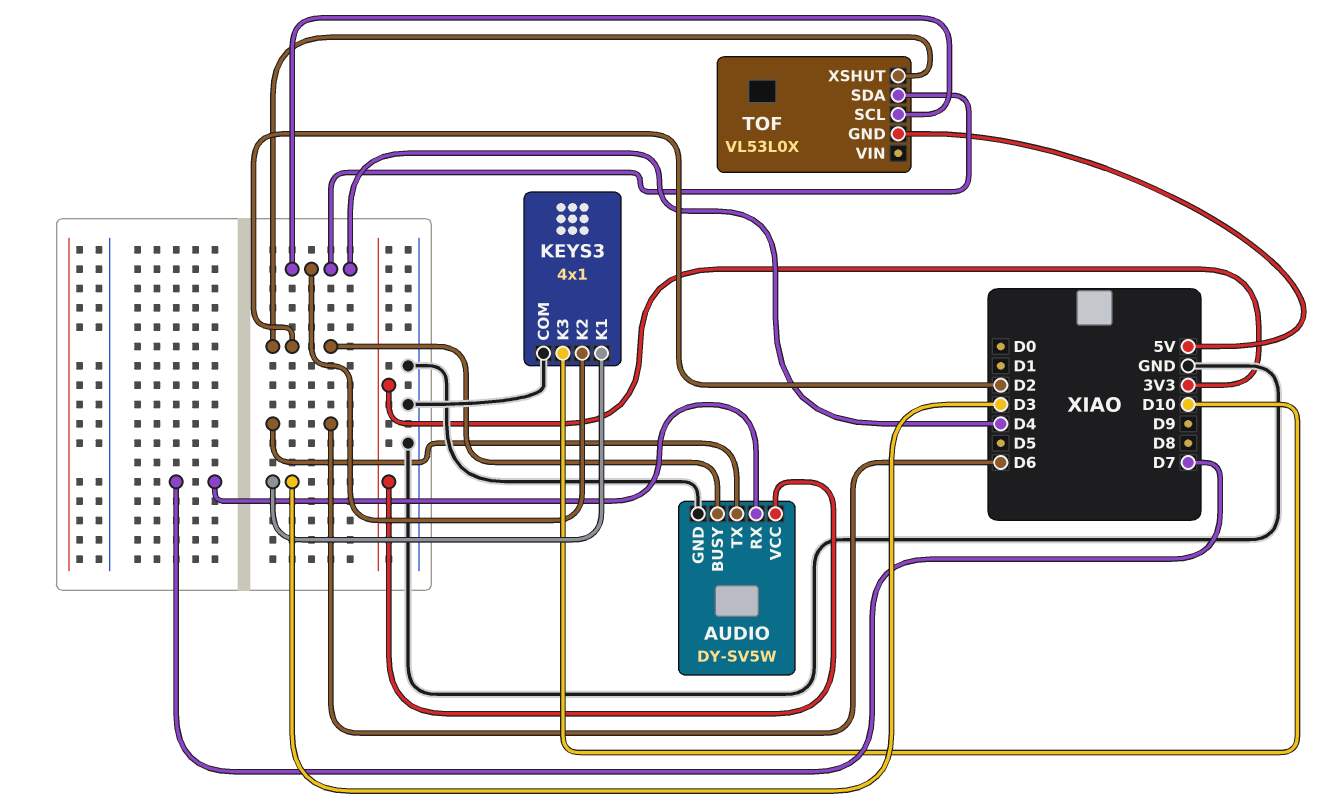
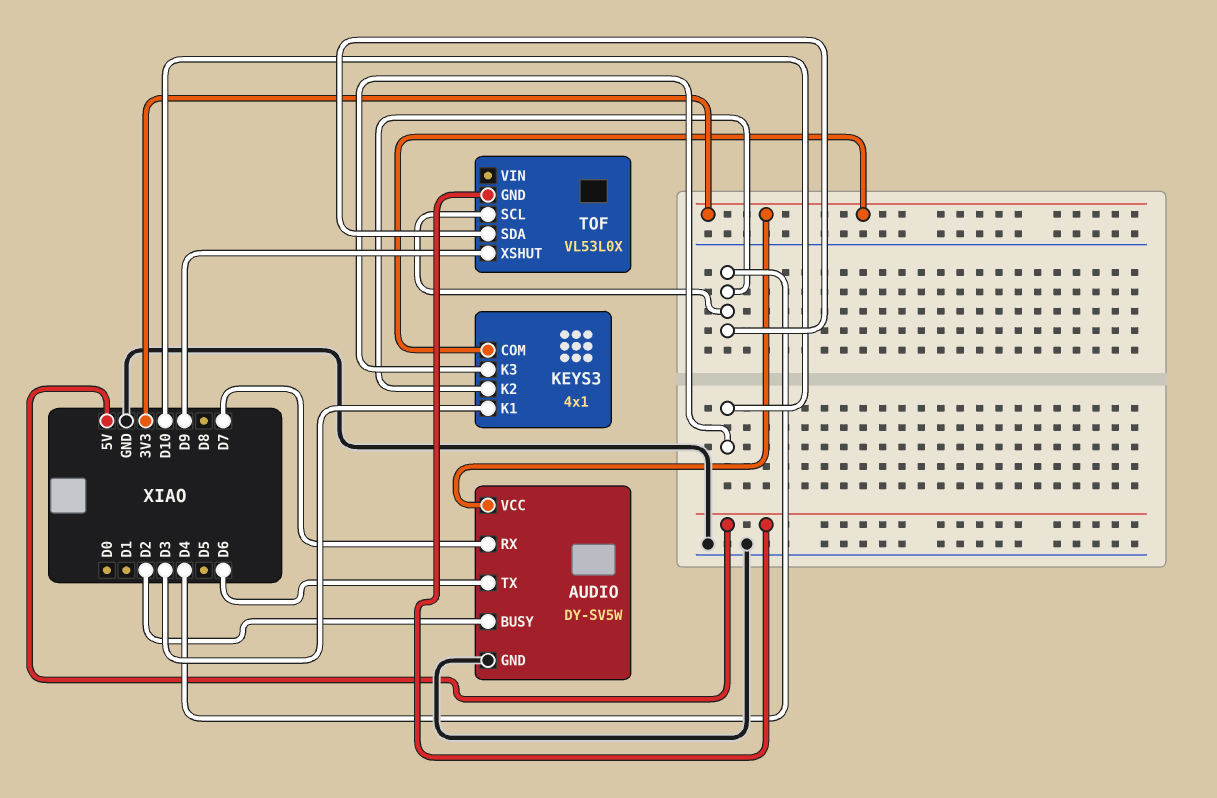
KEYS3 pin COM: GND -> 3V3
TOF pin XSHUT: D2 -> D9

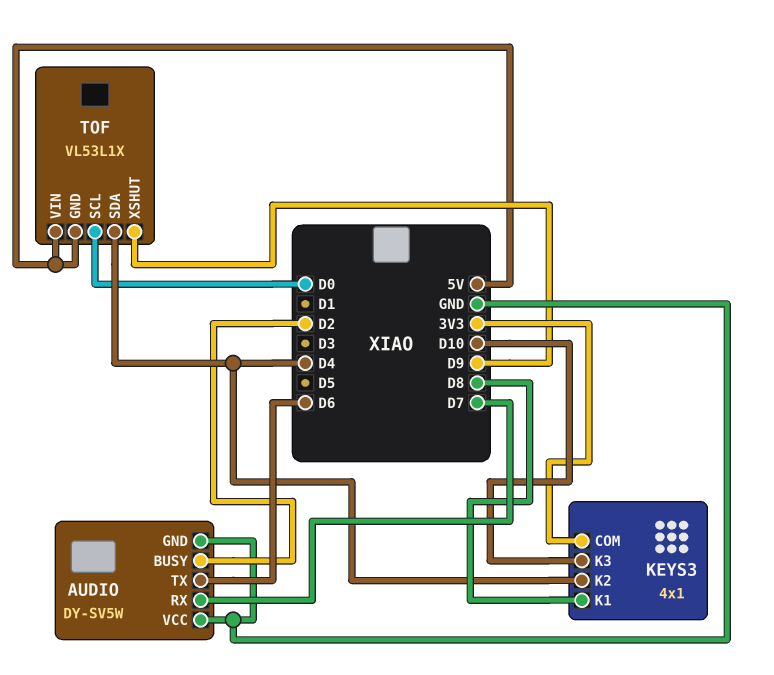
AUDIO pin VCC: 3V3 -> GND
KEYS3 pin K1: D3 -> D8
TOF: VL53L0X -> VL53L1X
TOF pin SCL: D4 -> D0
TOF pin VIN: none -> 5V

